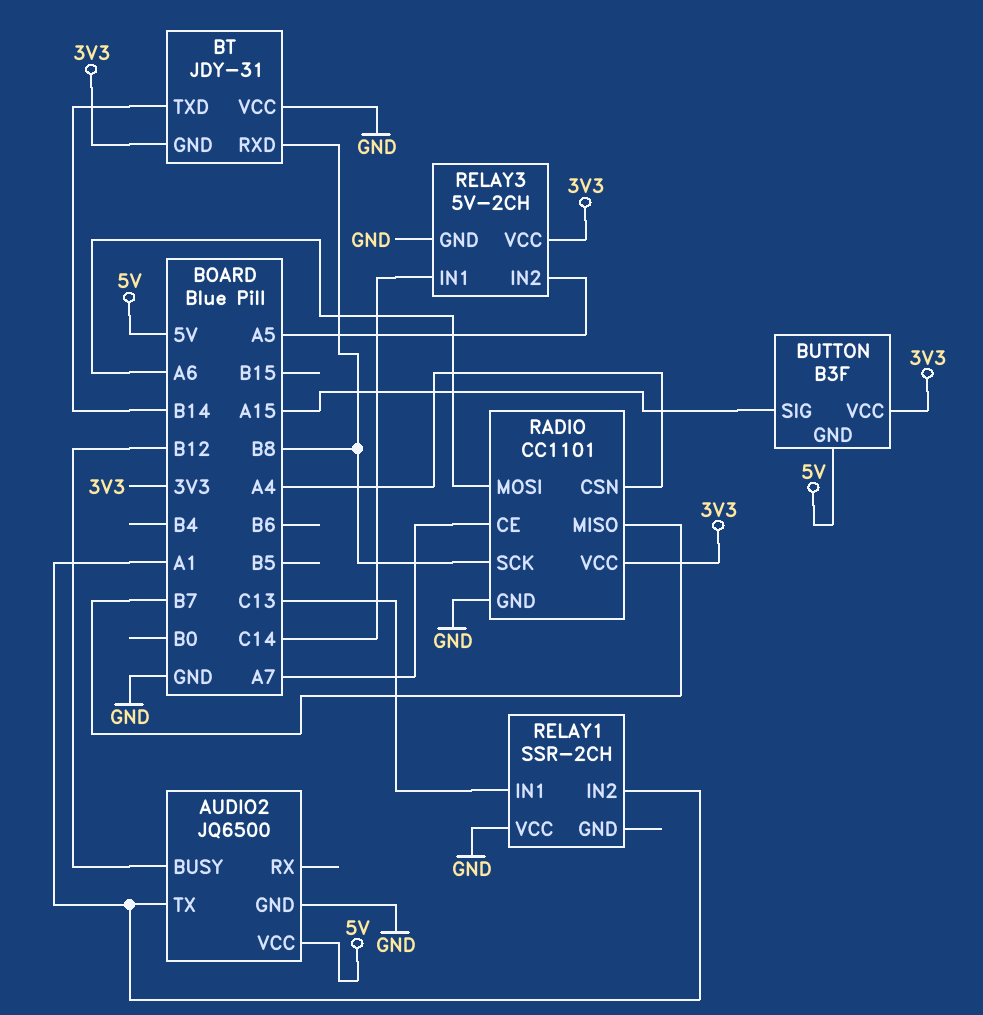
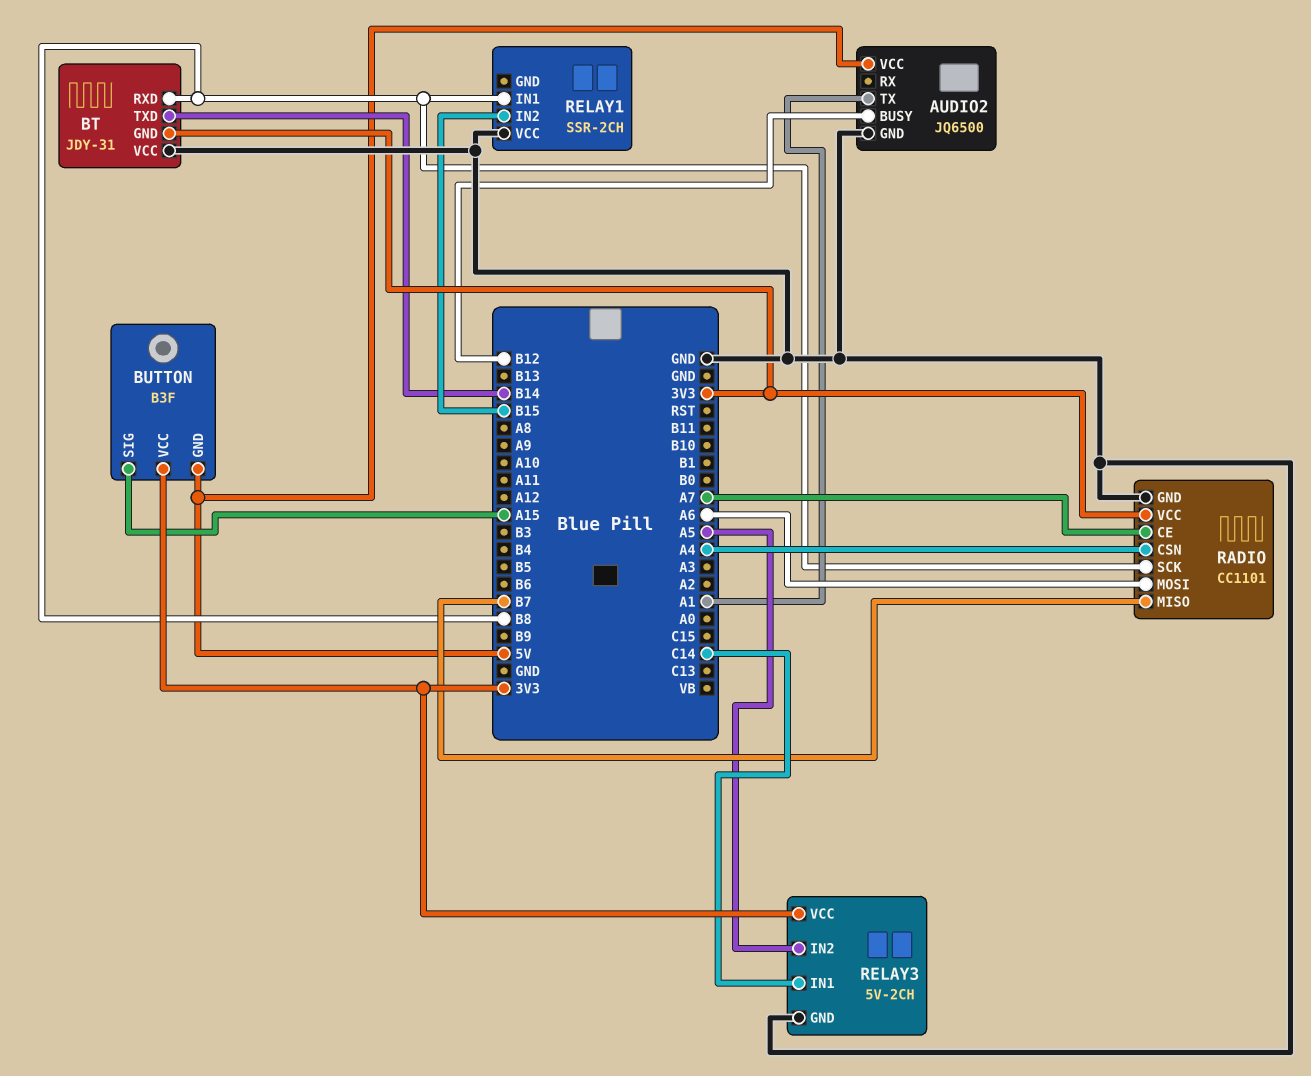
RELAY1 pin IN1: C13 -> B8
RELAY1 pin IN2: A1 -> B15

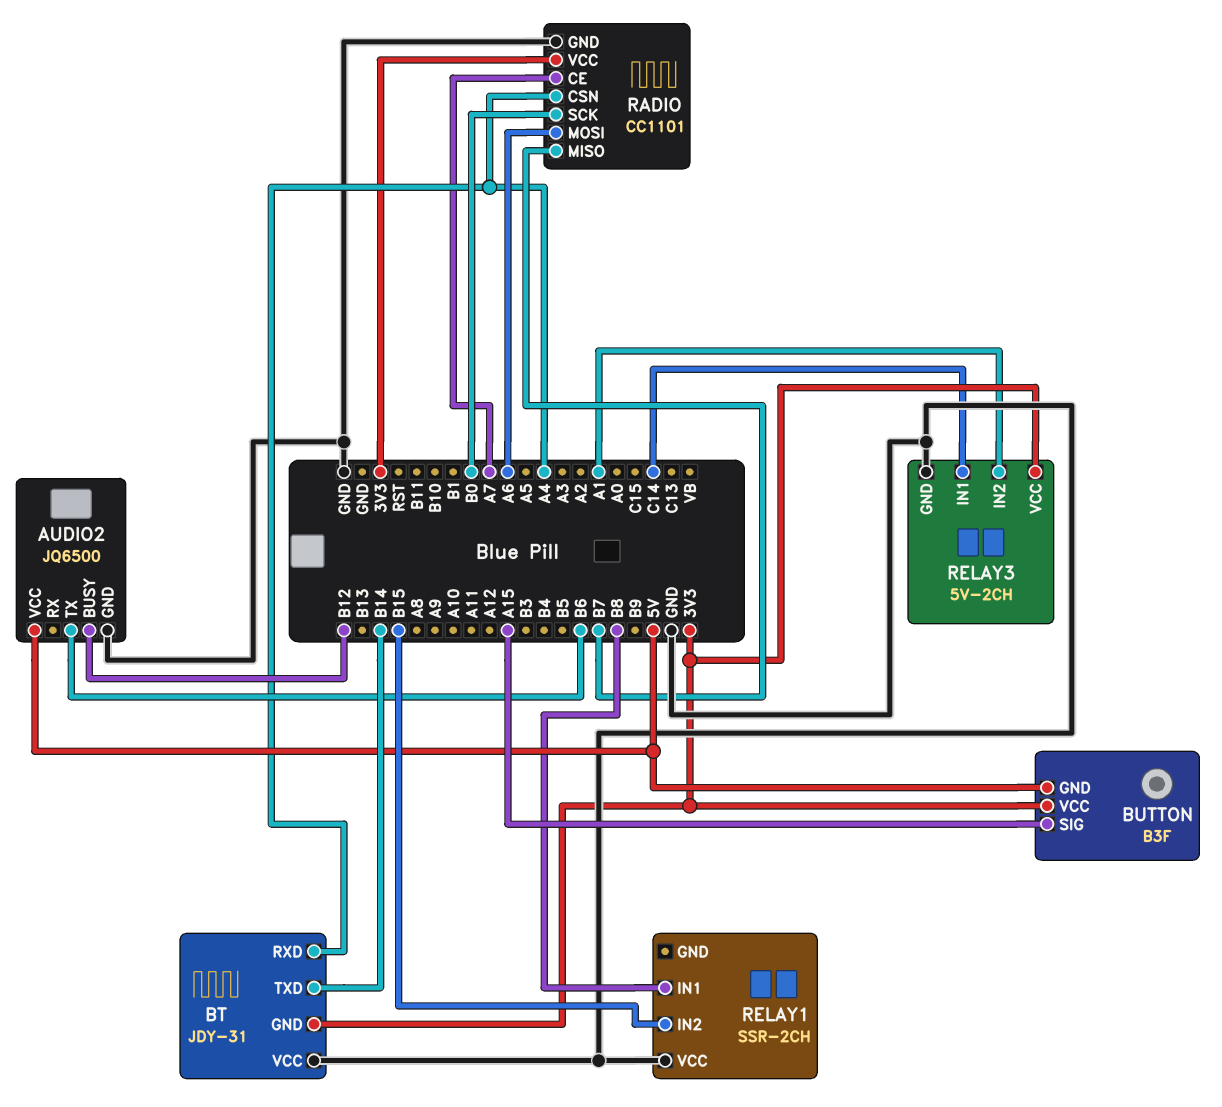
AUDIO2 pin TX: A1 -> B6
BT pin RXD: B8 -> A4
RADIO pin SCK: B8 -> B0
RELAY3 pin IN2: A5 -> A1

